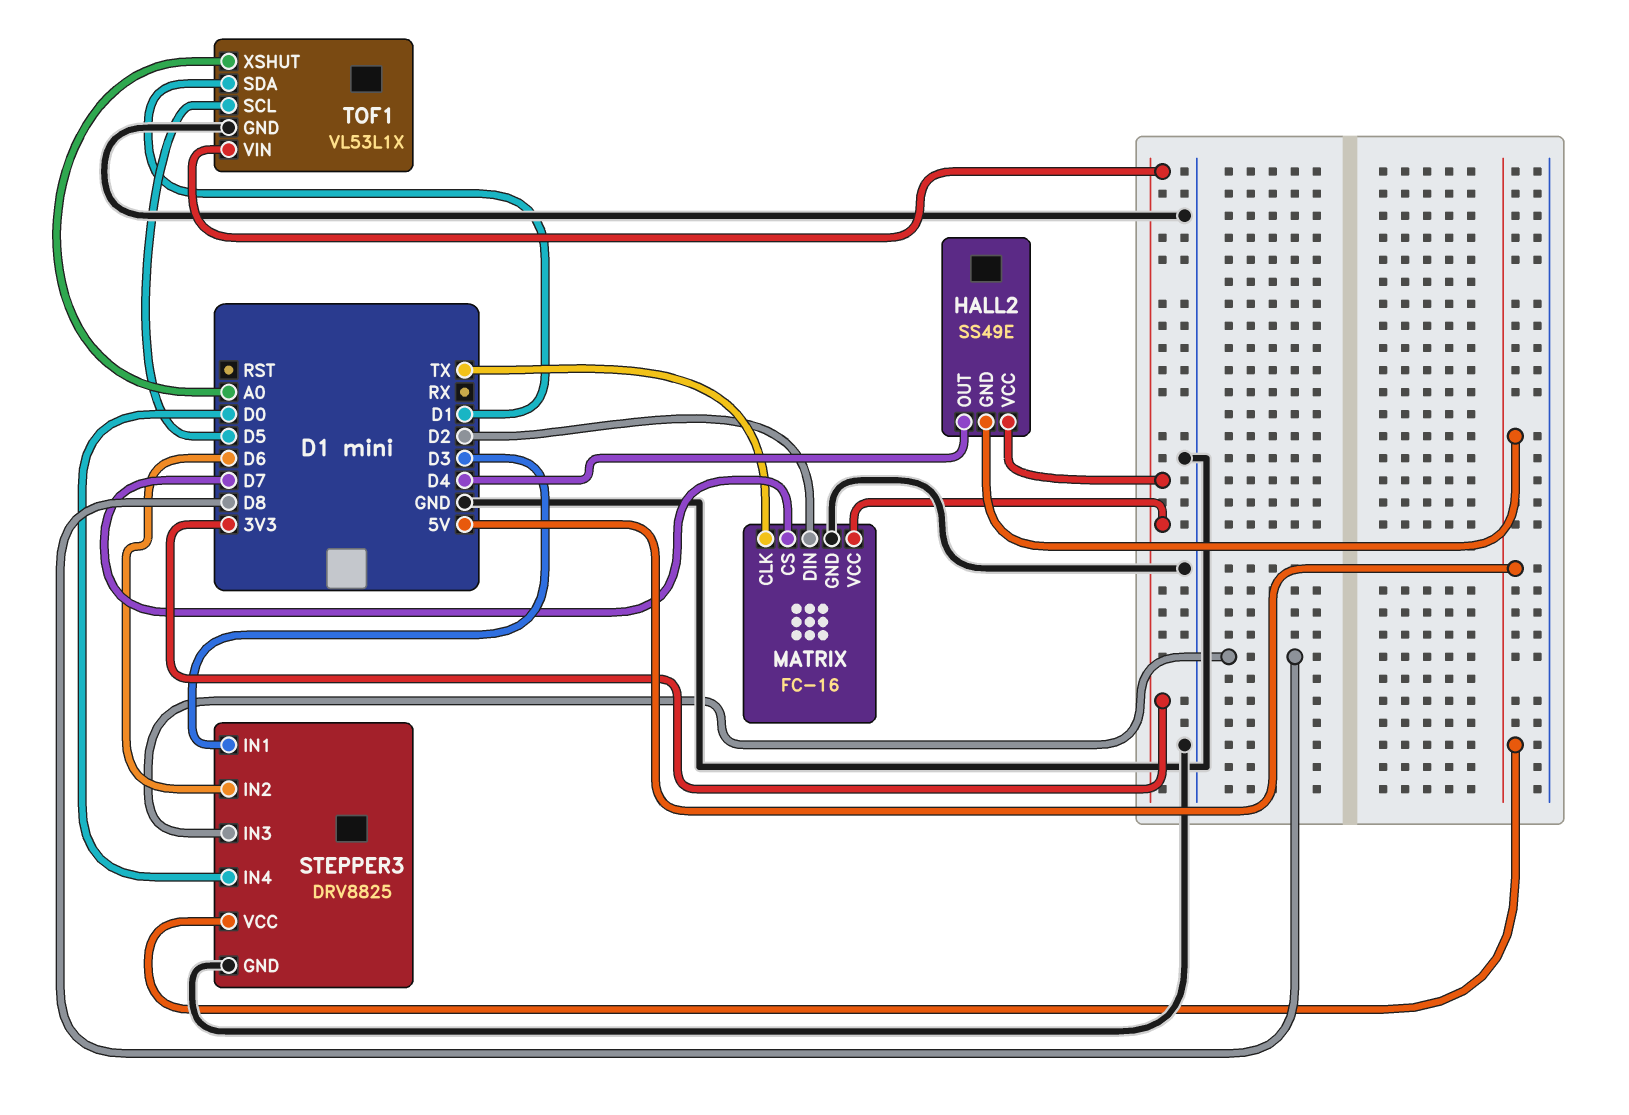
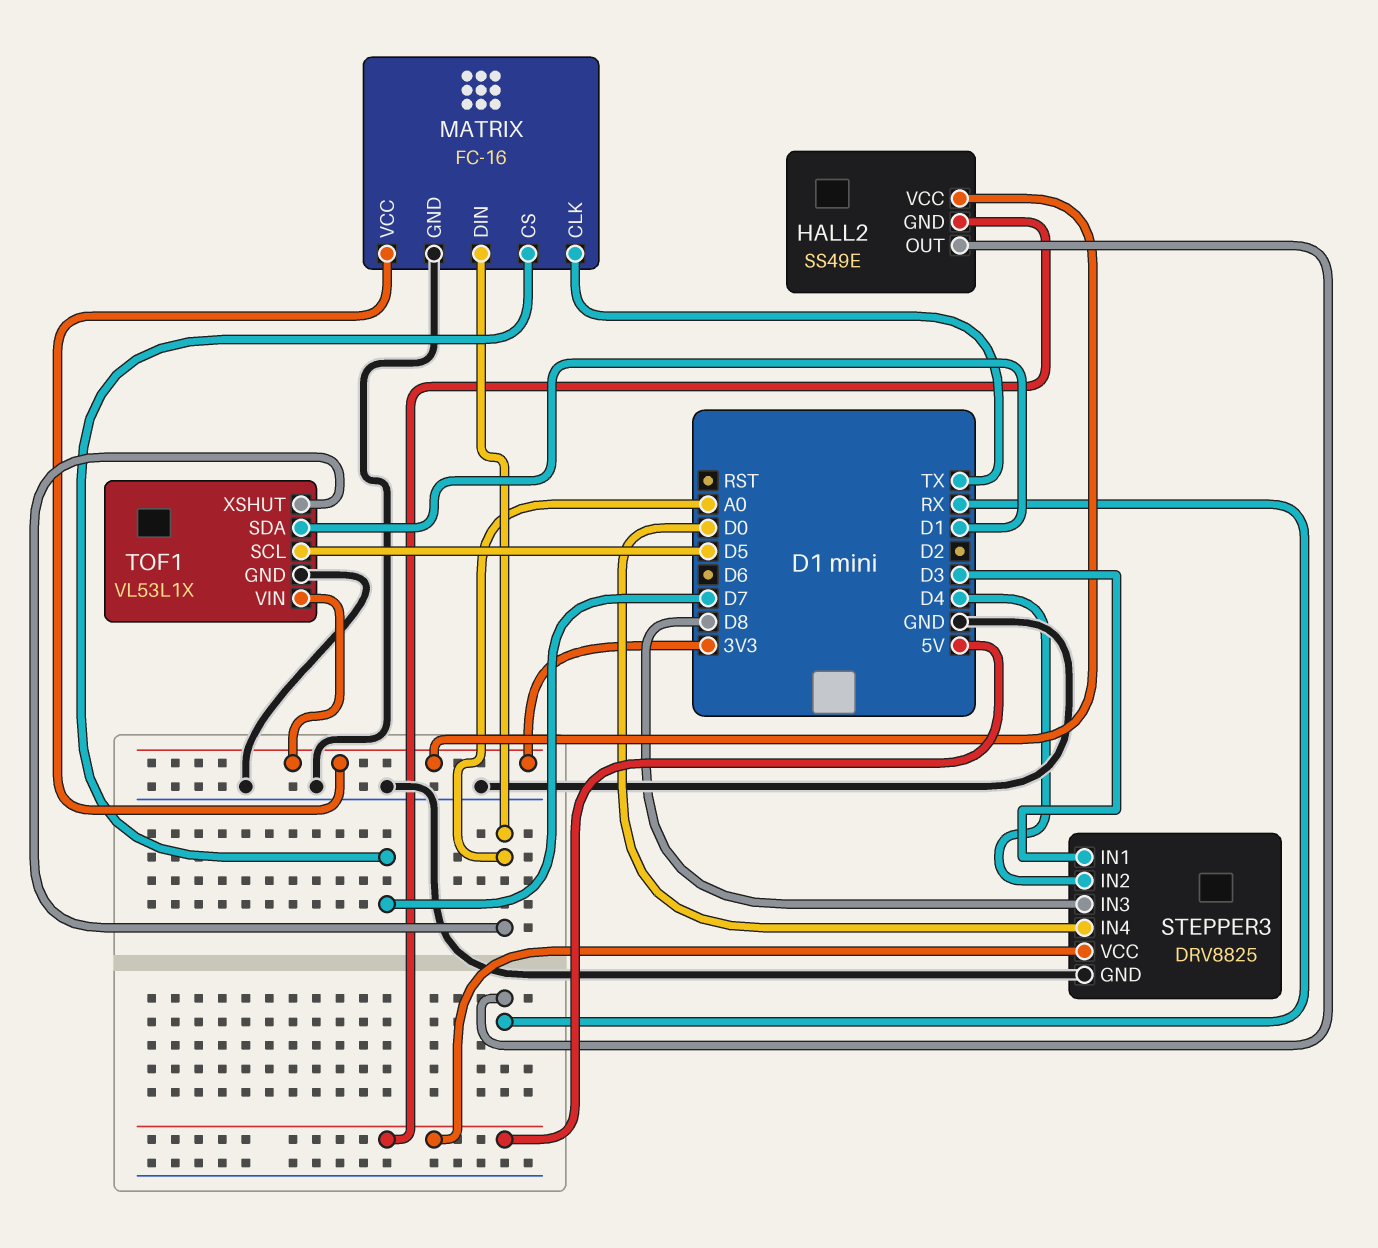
HALL2 pin OUT: D4 -> RX
MATRIX pin DIN: D2 -> A0
STEPPER3 pin IN2: D6 -> D4

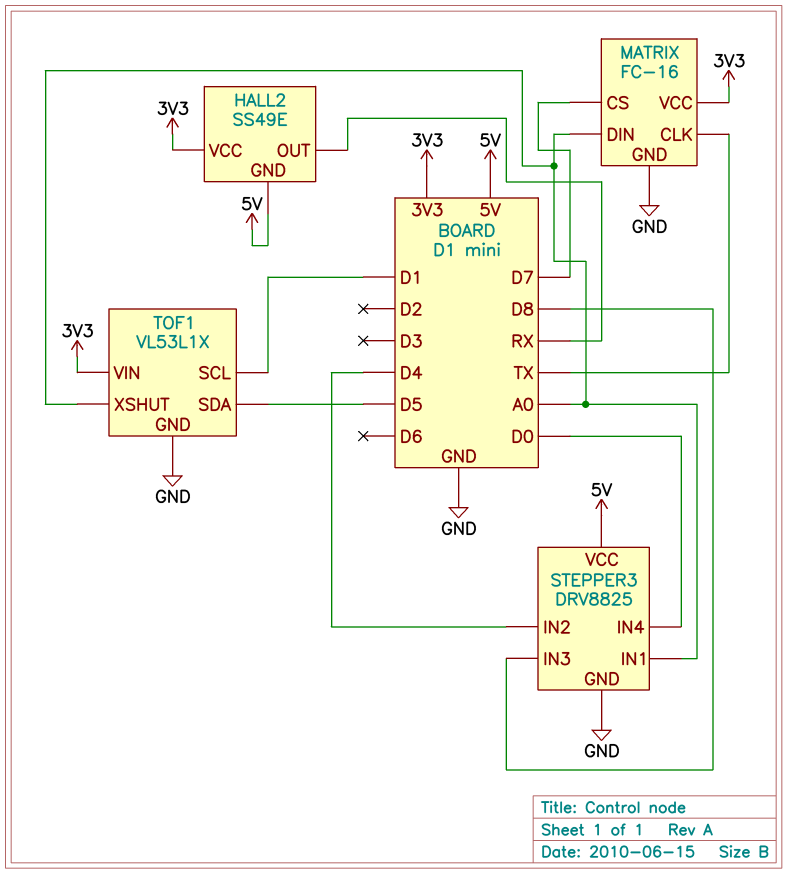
STEPPER3 pin IN1: D3 -> A0
TOF1 pin SCL: D5 -> D1
TOF1 pin SDA: D1 -> D5

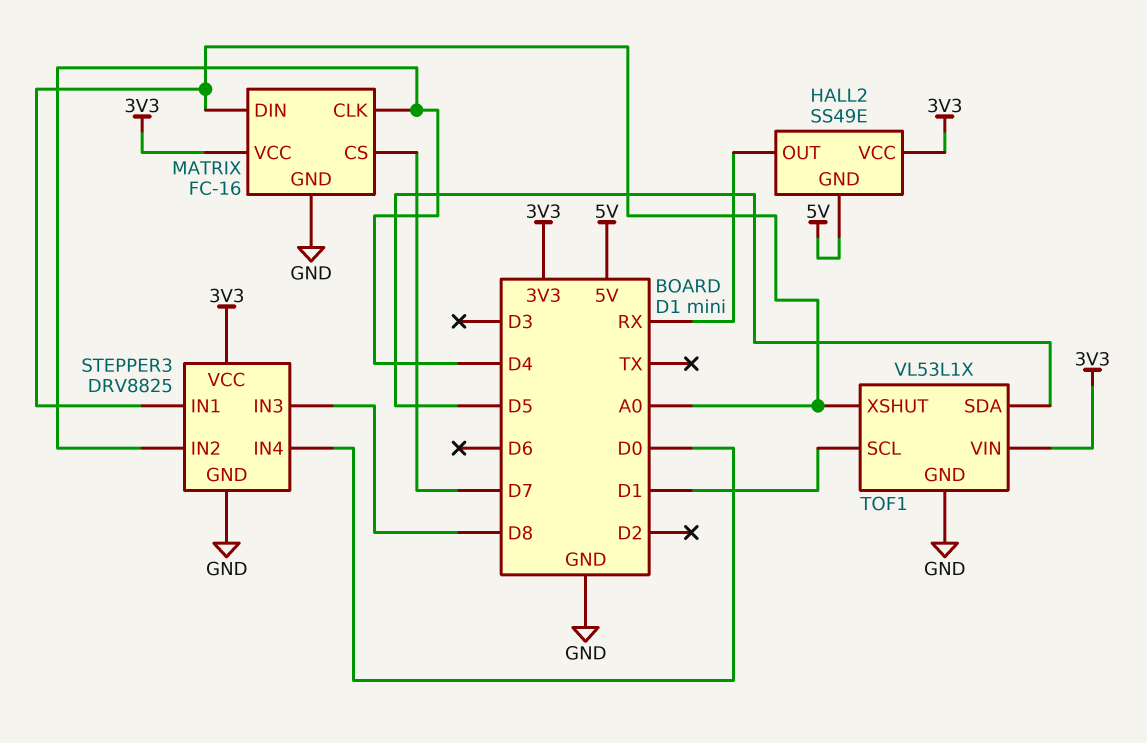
MATRIX pin CLK: TX -> D4
STEPPER3 pin VCC: 5V -> 3V3

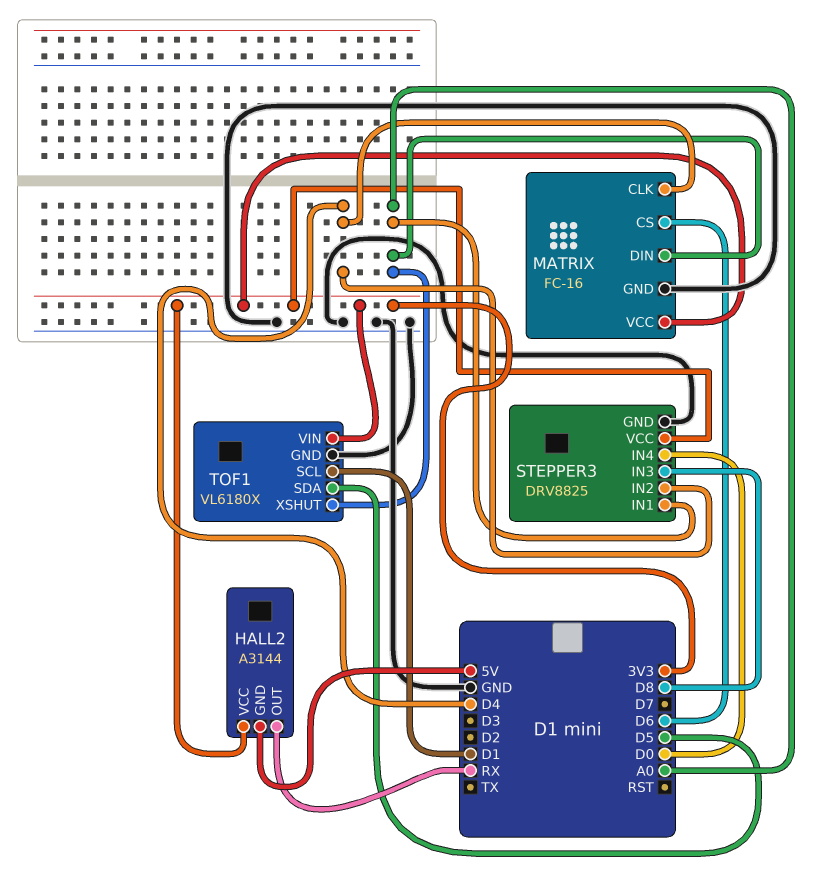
HALL2: SS49E -> A3144
MATRIX pin CS: D7 -> D6
TOF1: VL53L1X -> VL6180X

